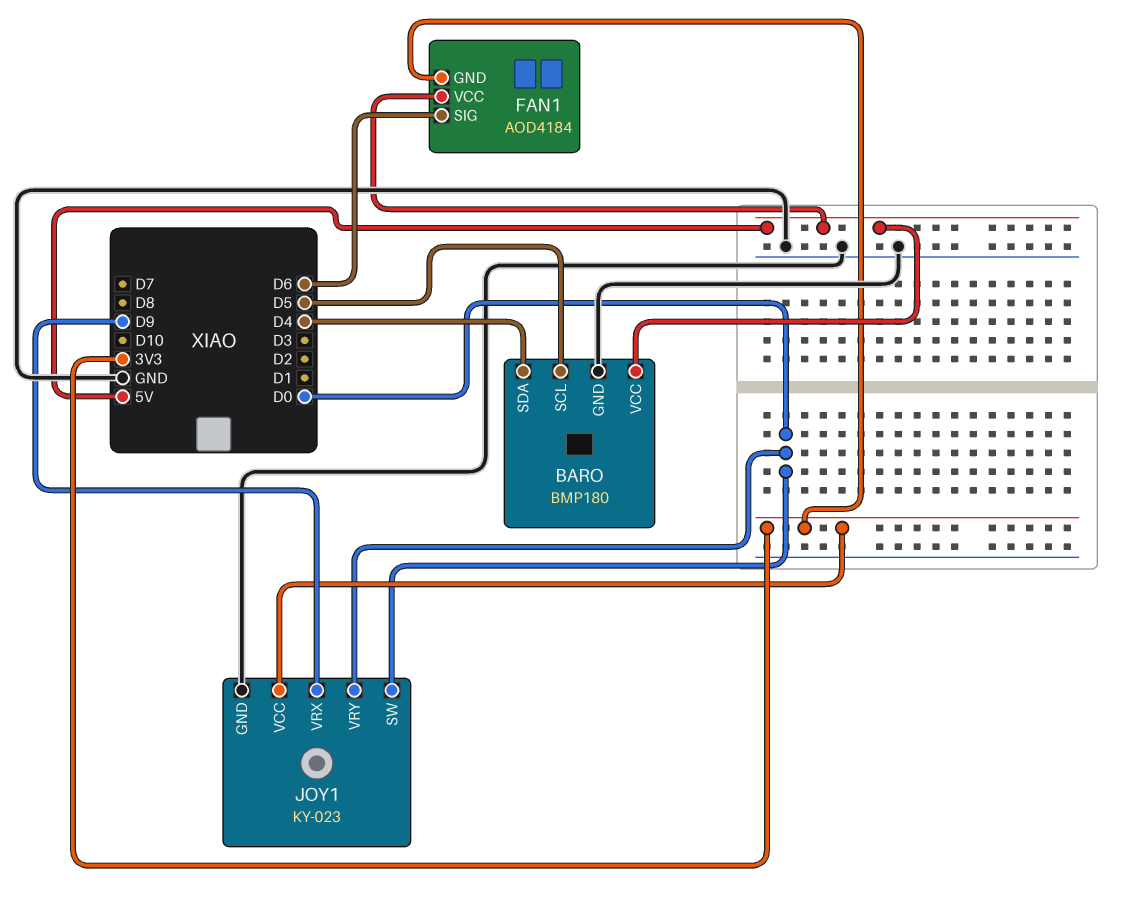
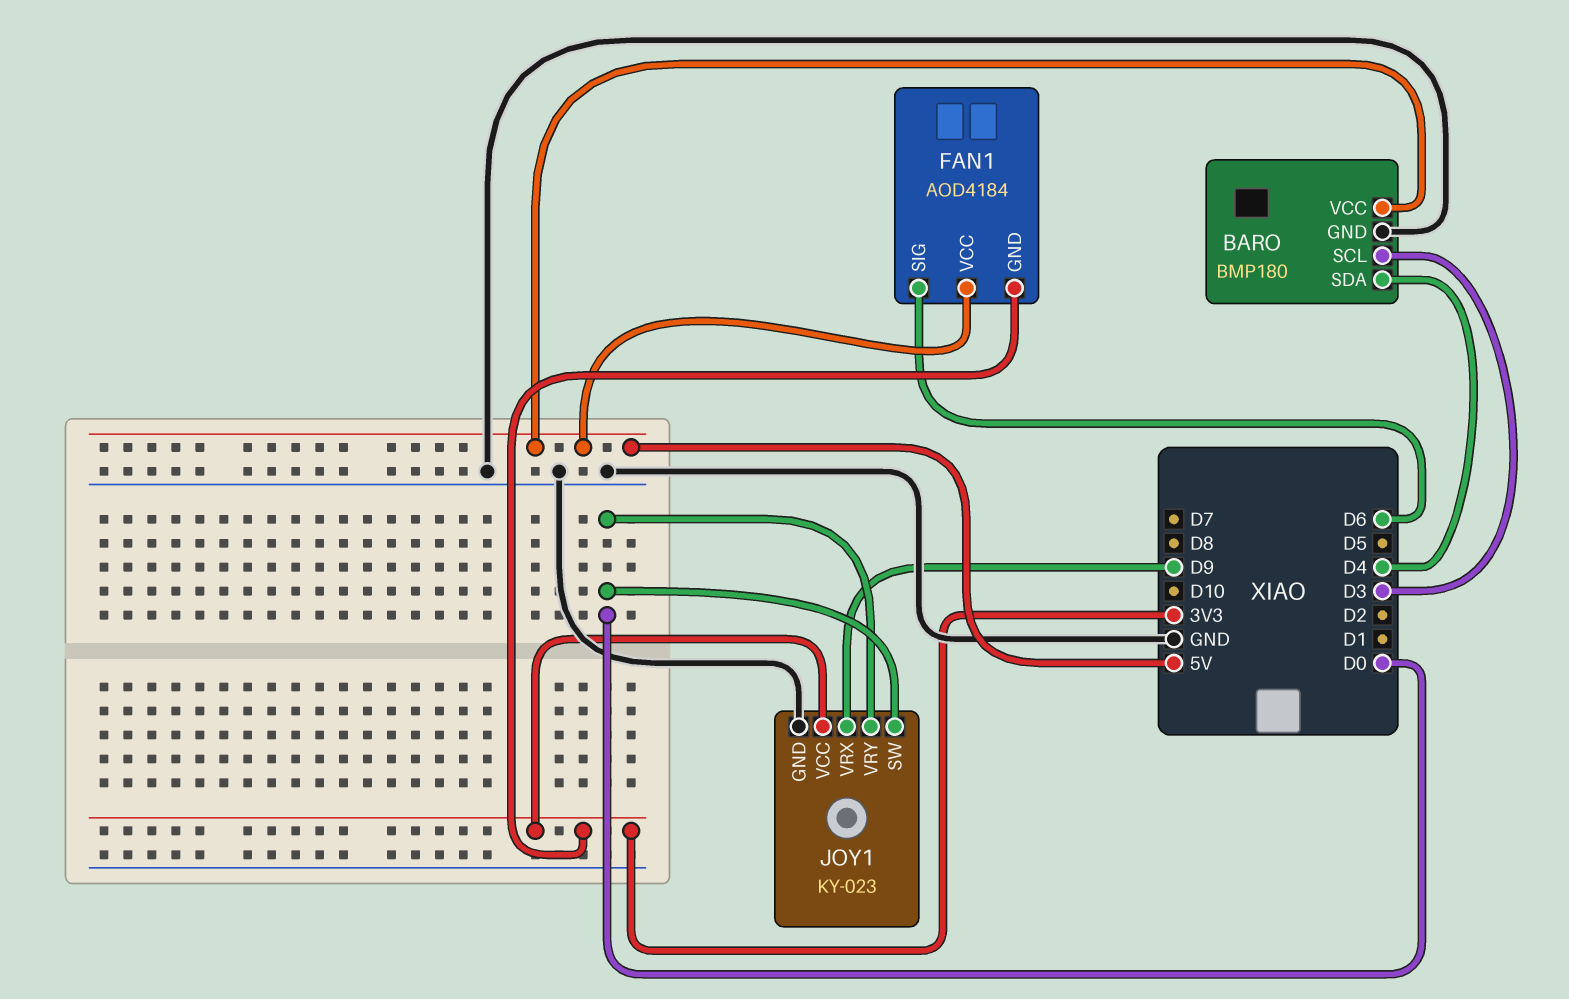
BARO pin SCL: D5 -> D3

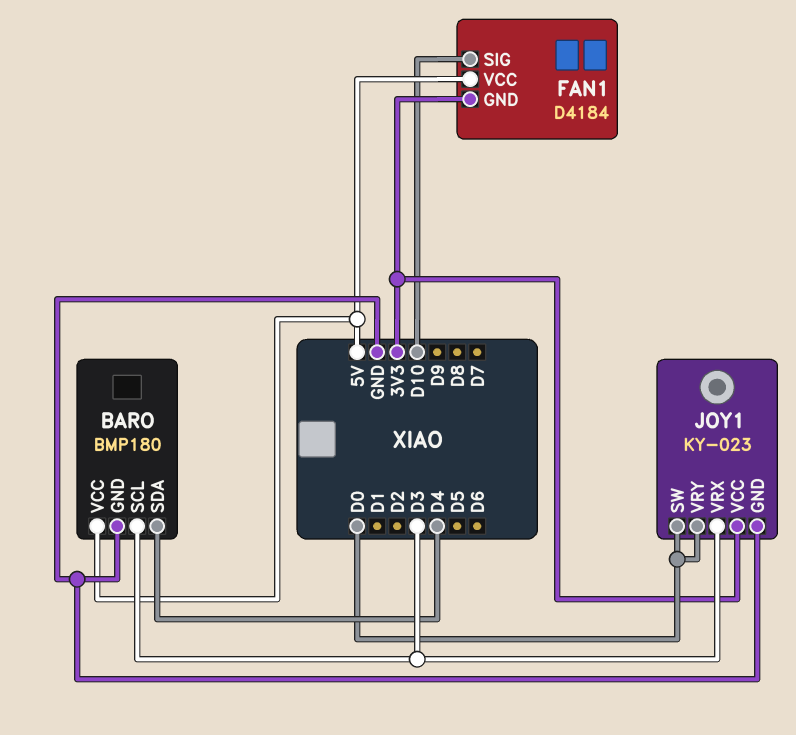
FAN1: AOD4184 -> D4184
FAN1 pin SIG: D6 -> D10
JOY1 pin VRX: D9 -> D3

